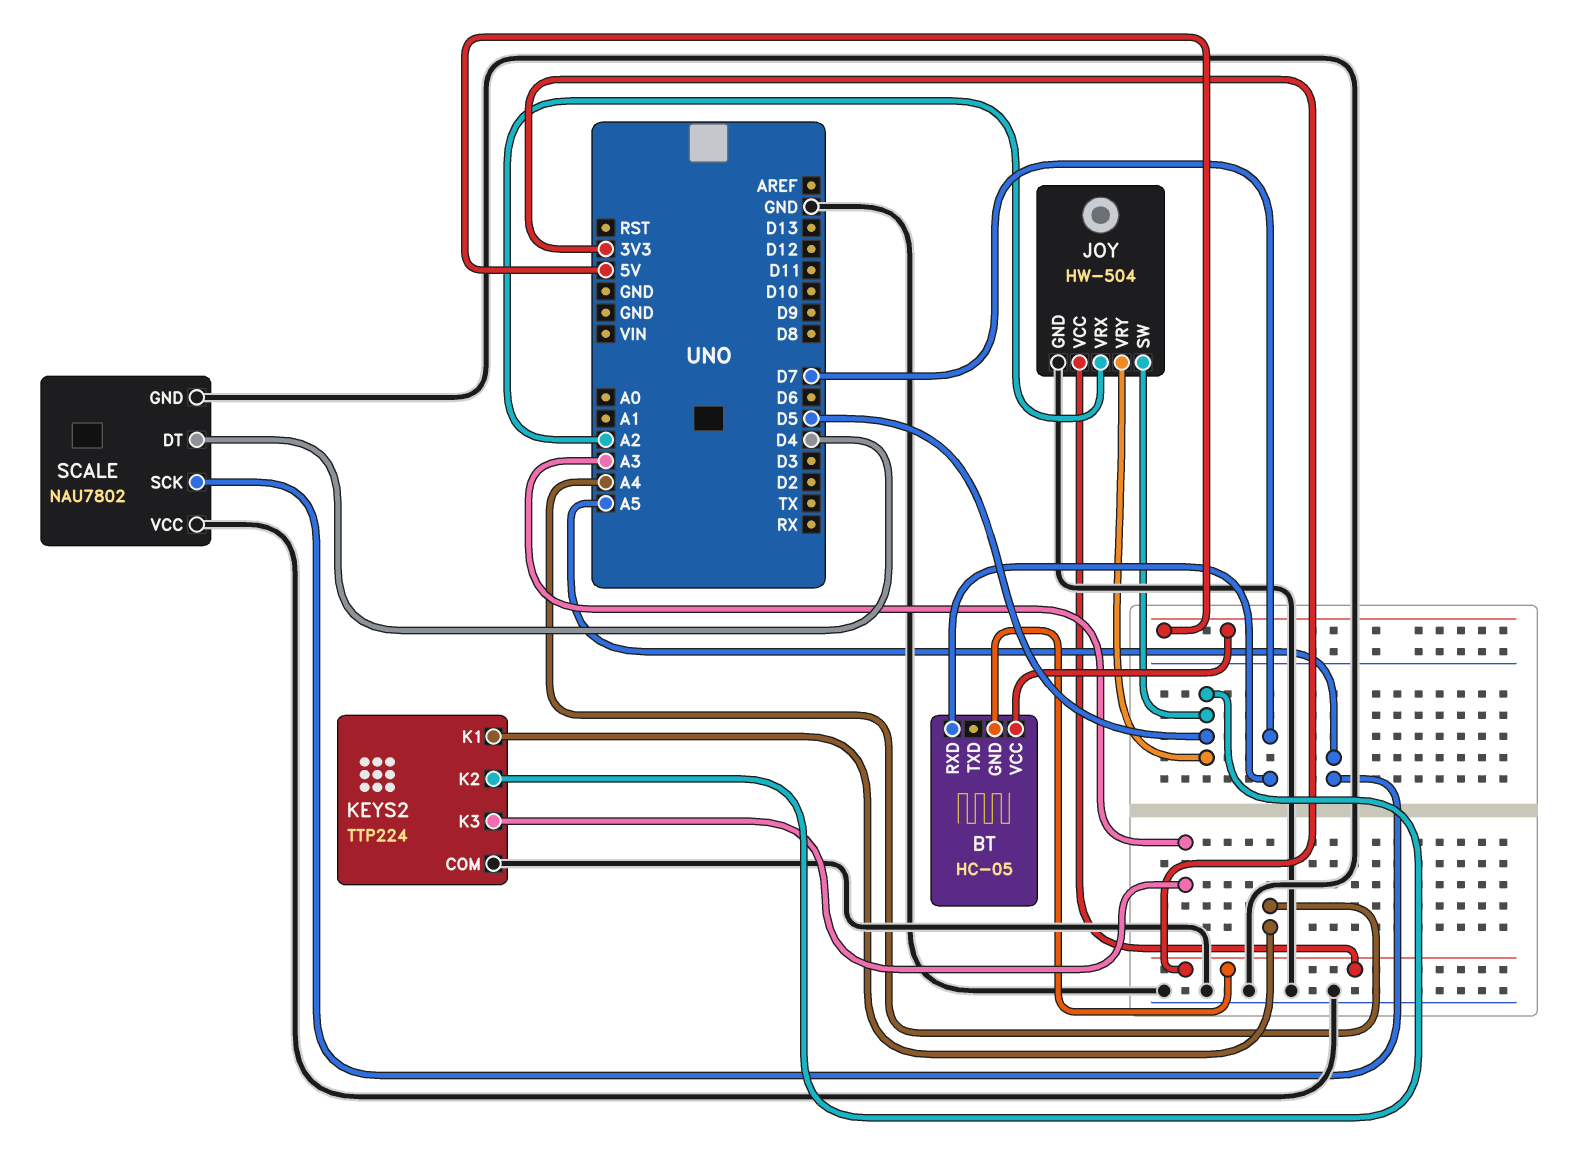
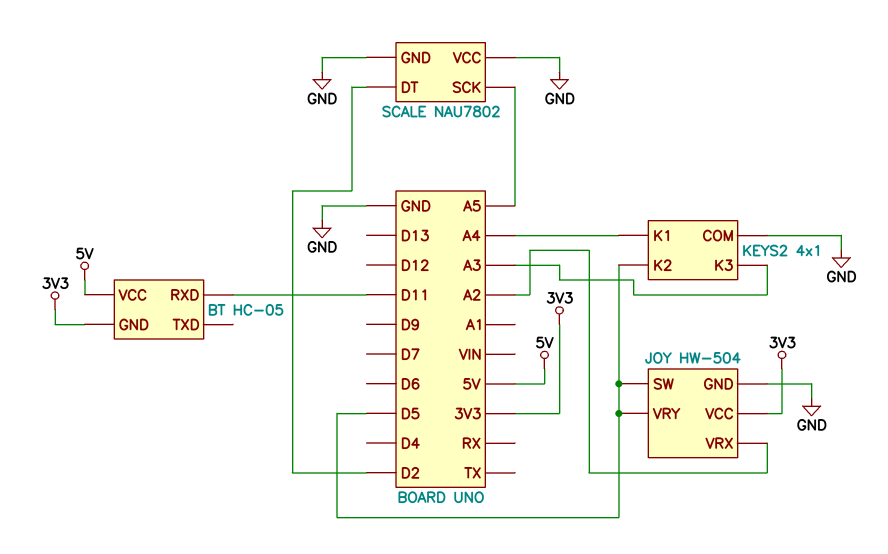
BT pin RXD: D7 -> D11
KEYS2: TTP224 -> 4x1
SCALE pin DT: D4 -> D2

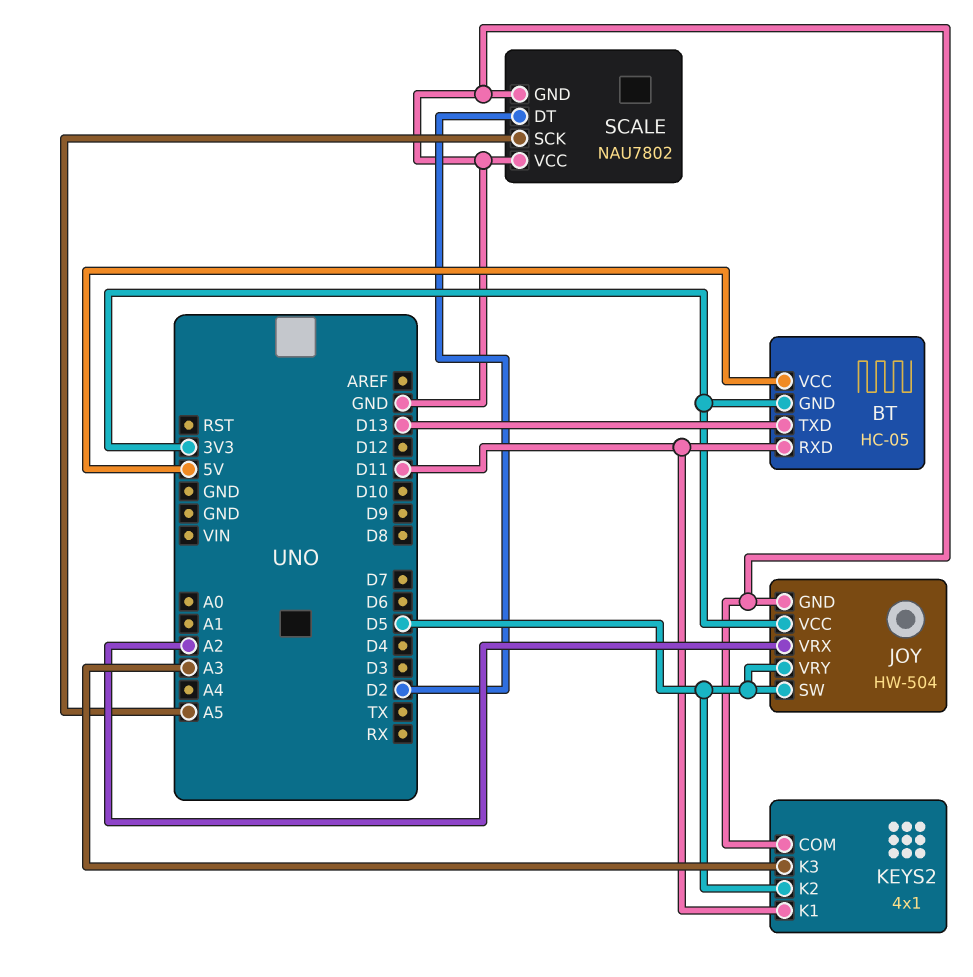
BT pin TXD: none -> D13
KEYS2 pin K1: A4 -> D11

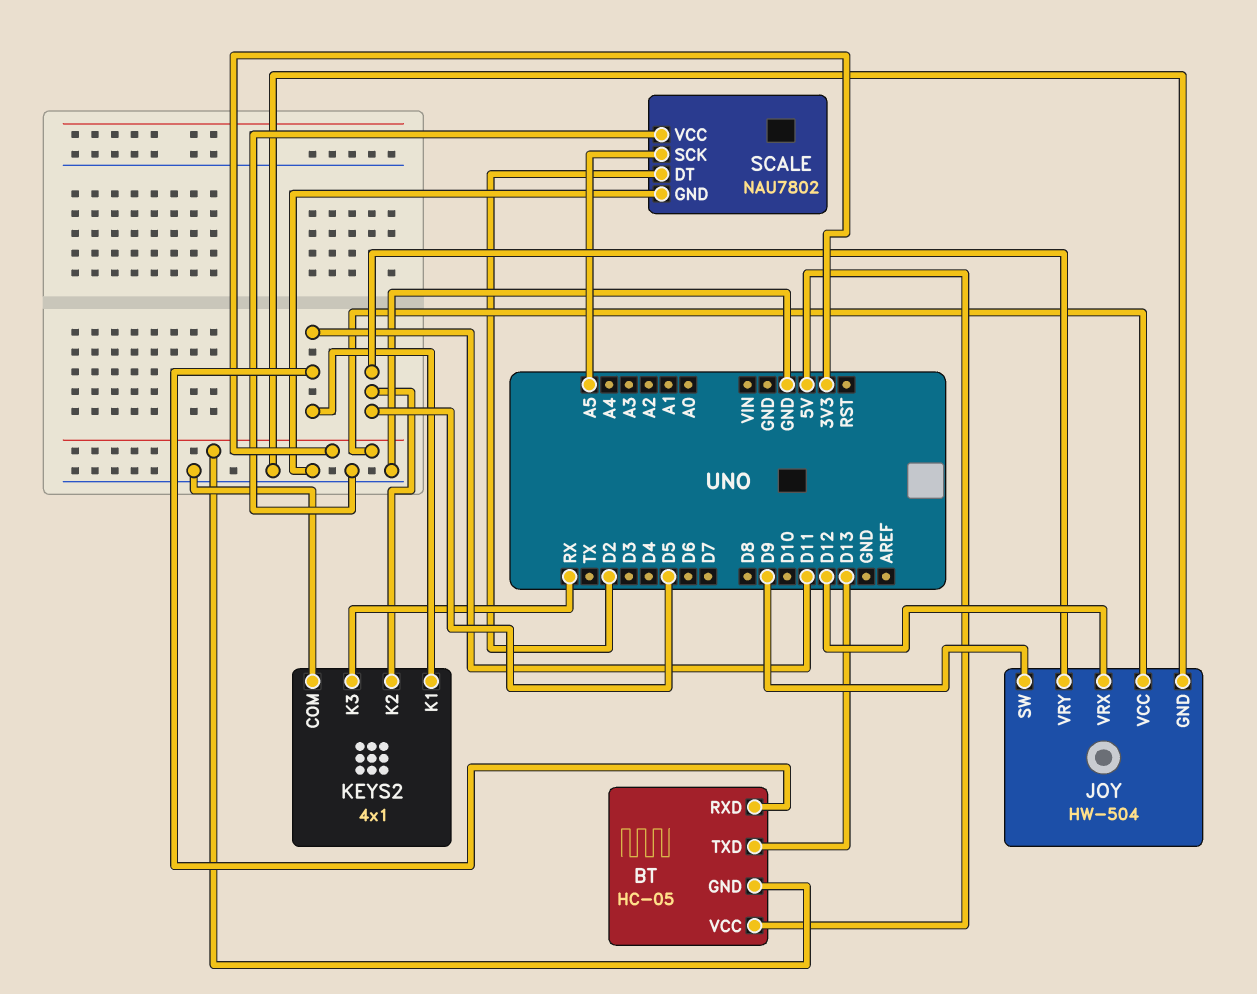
JOY pin SW: D5 -> D9
JOY pin VRX: A2 -> D12
KEYS2 pin K3: A3 -> RX

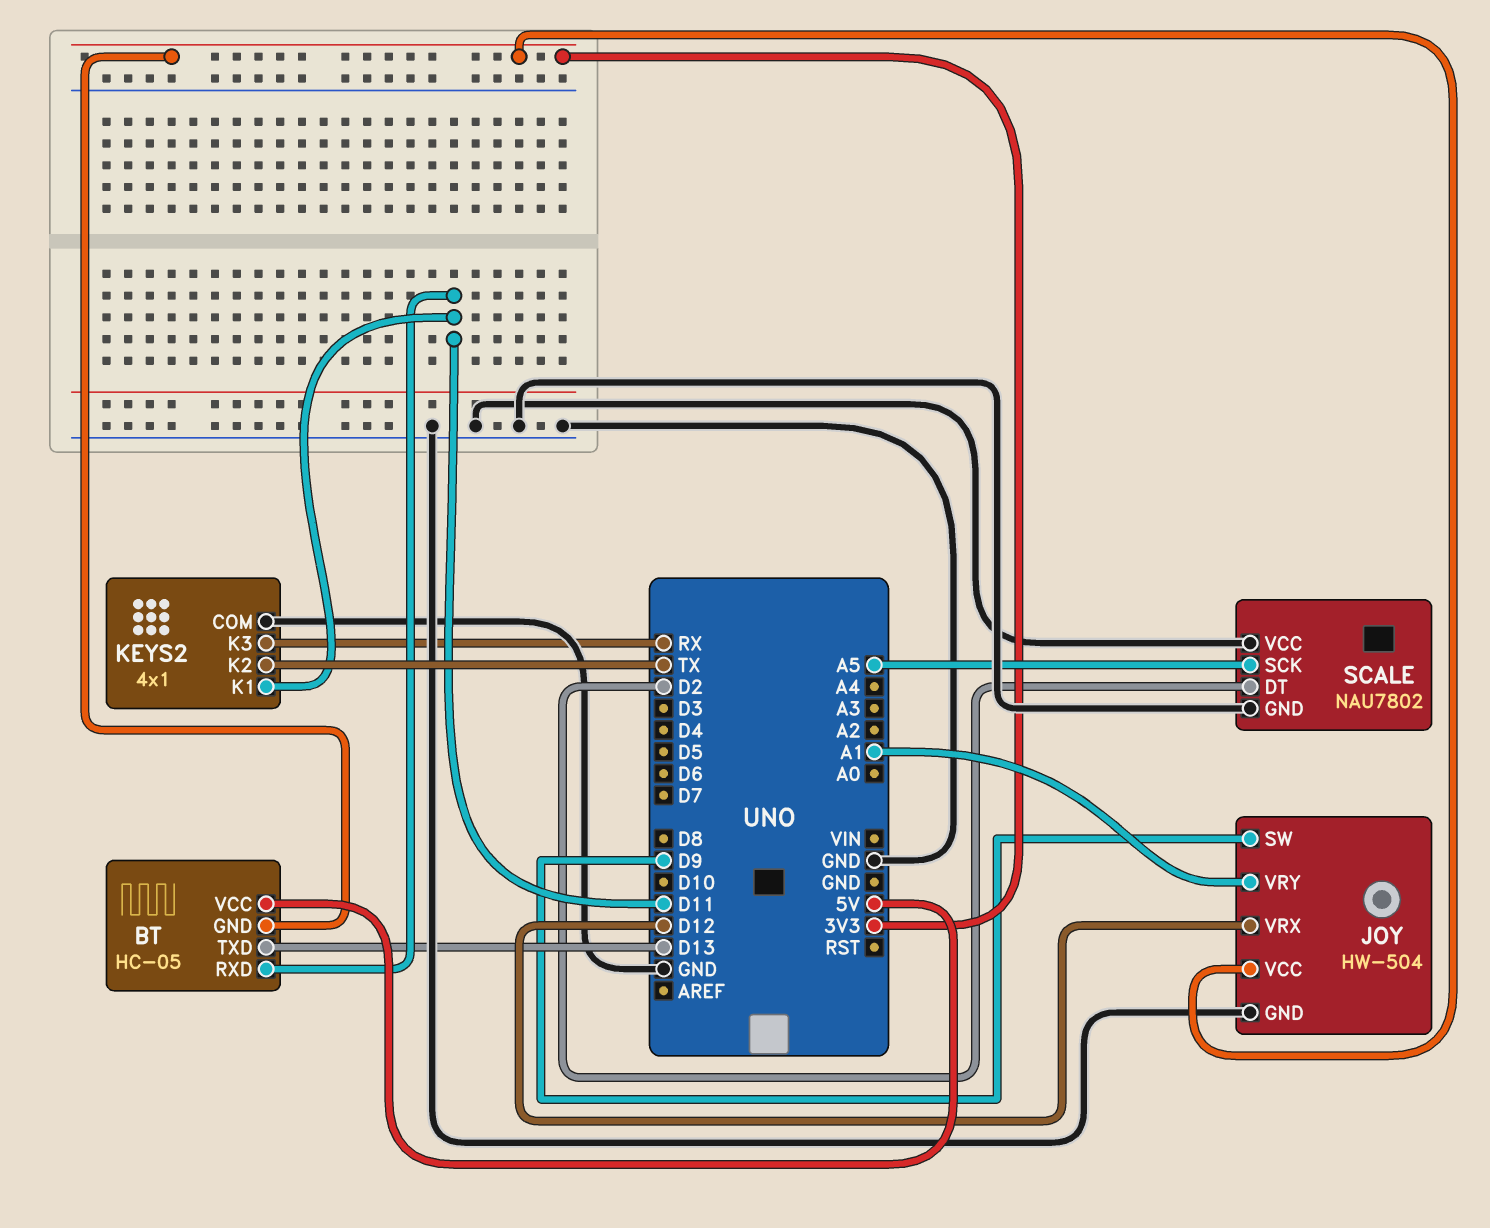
JOY pin VRY: D5 -> A1
KEYS2 pin K2: D5 -> TX

